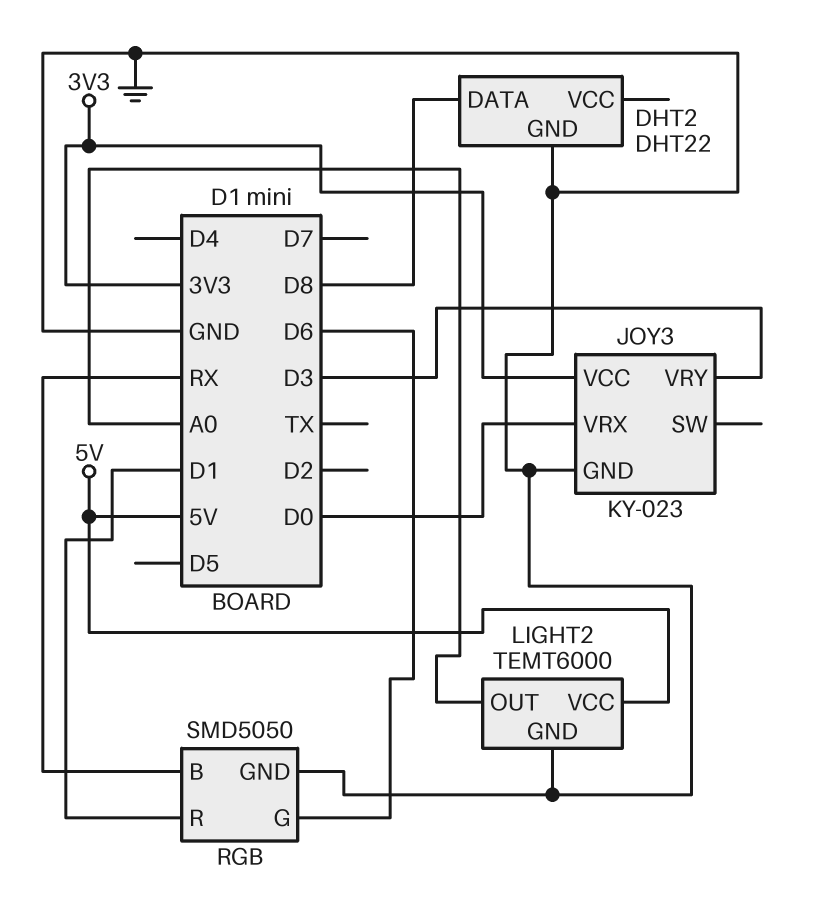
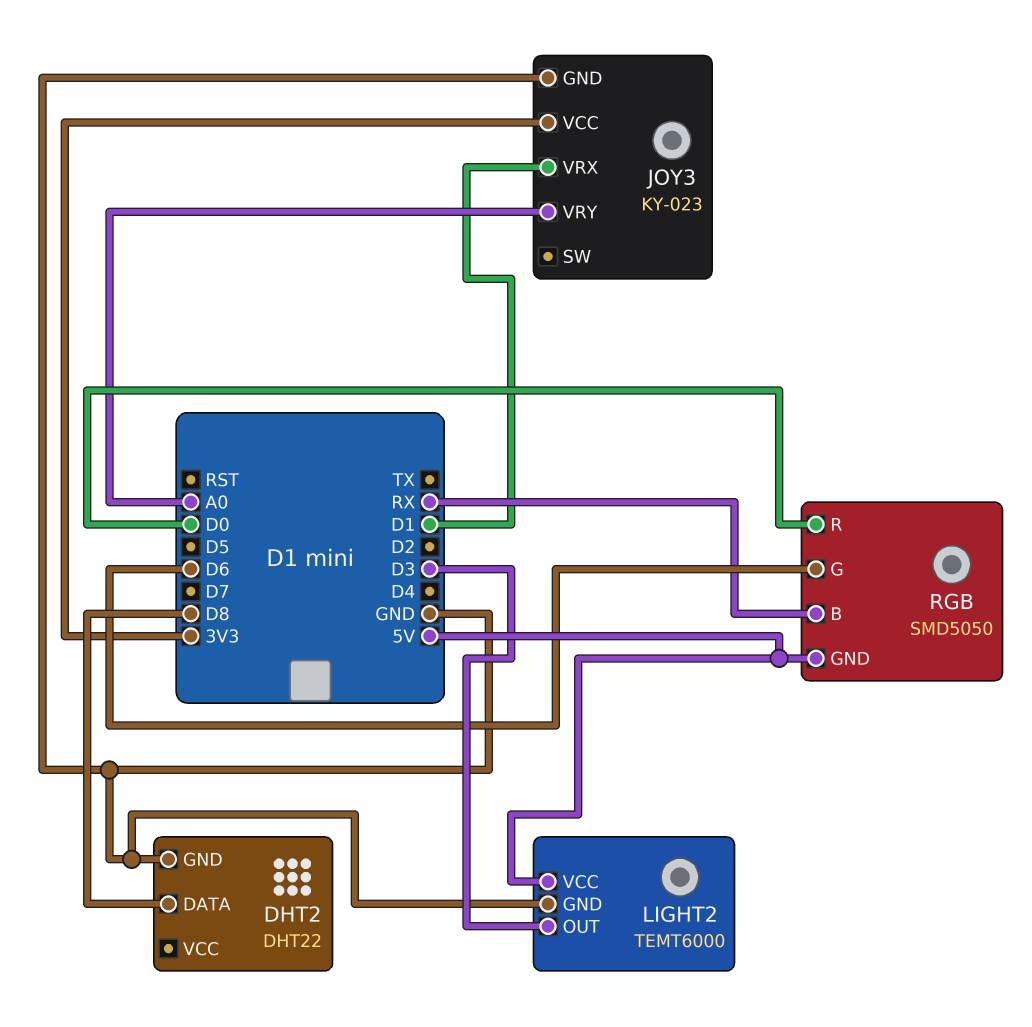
JOY3 pin VRX: D0 -> D1
JOY3 pin VRY: D3 -> A0
LIGHT2 pin OUT: A0 -> D3
RGB pin GND: GND -> 5V
RGB pin R: D1 -> D0

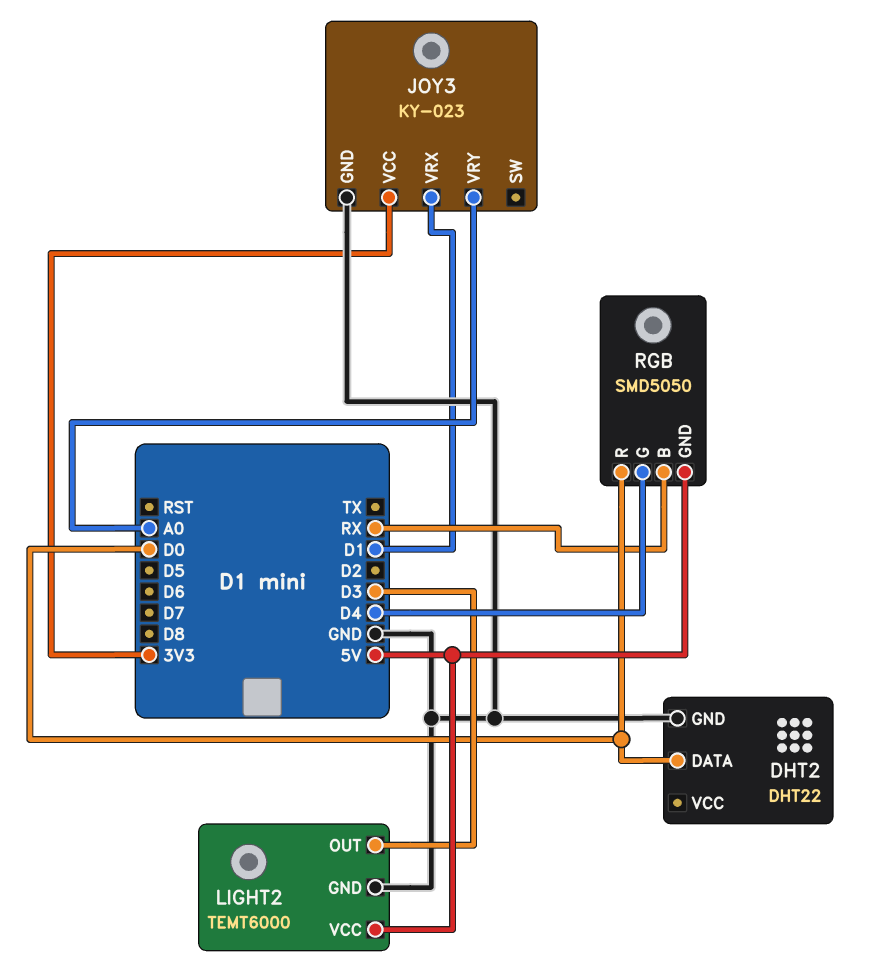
DHT2 pin DATA: D8 -> D0
RGB pin G: D6 -> D4

